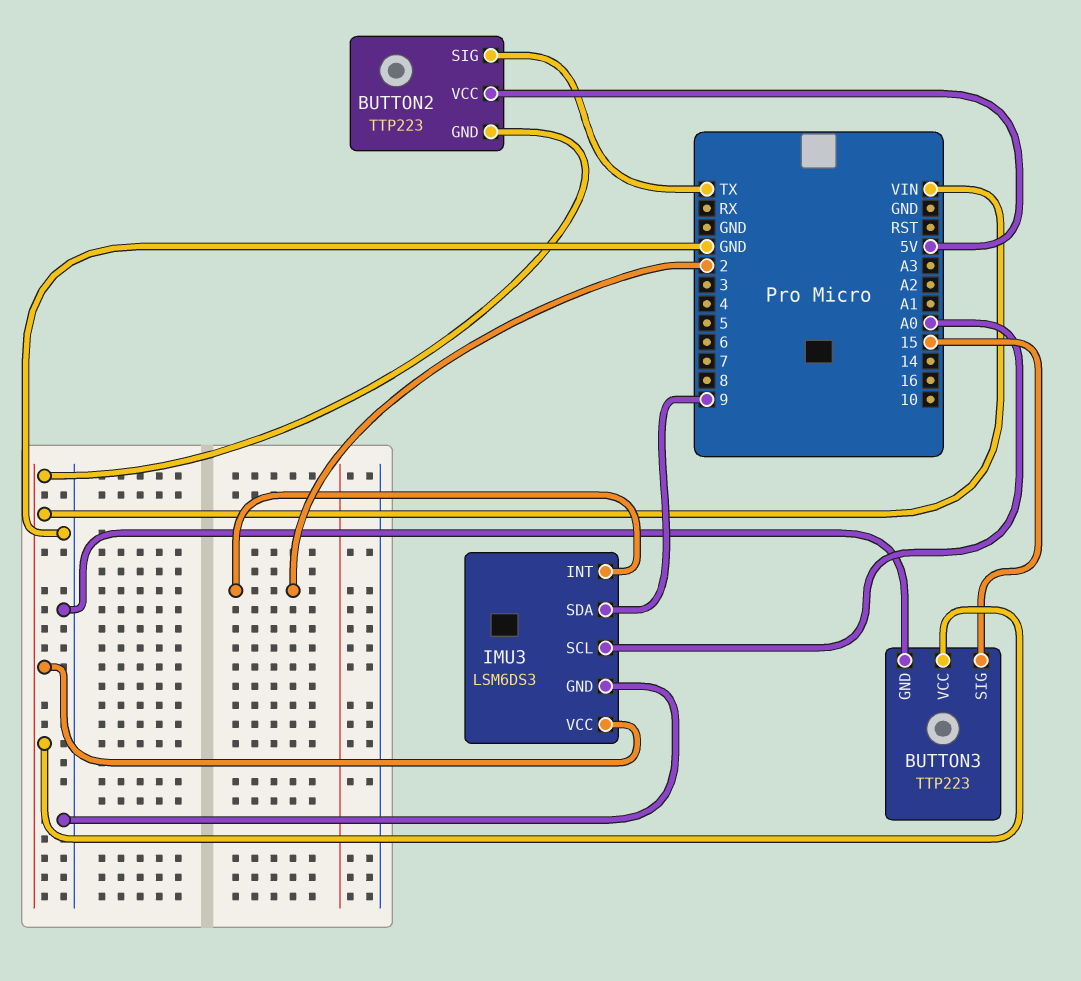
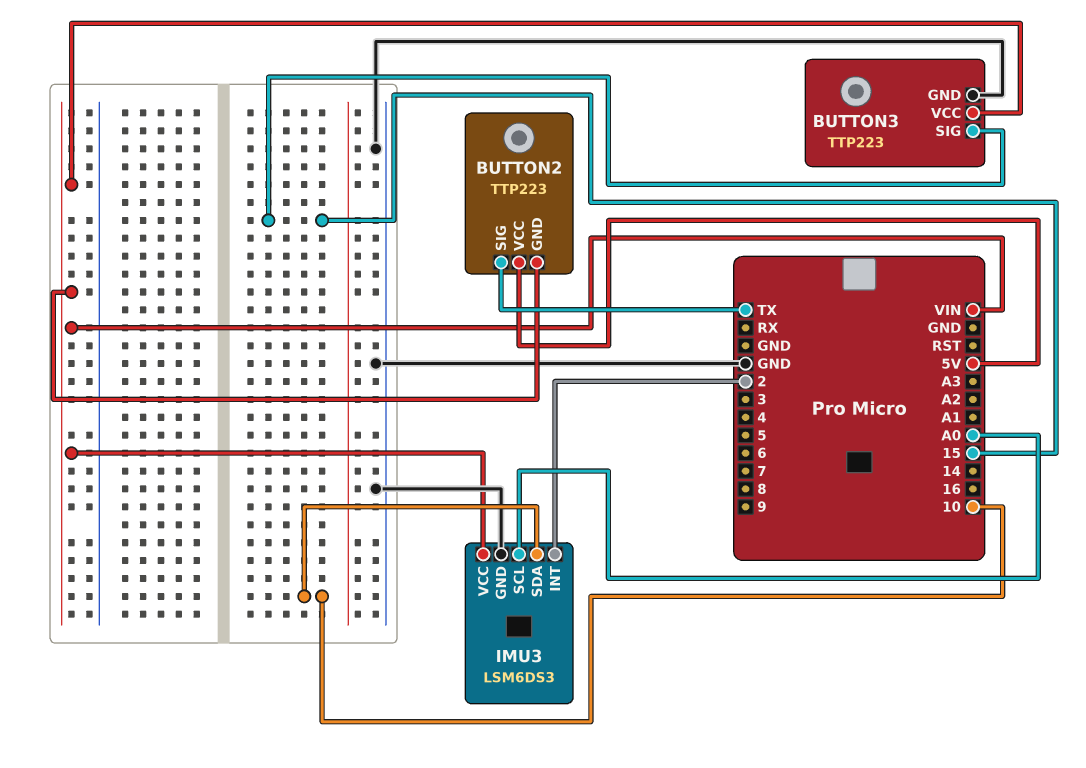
IMU3 pin SDA: 9 -> 10

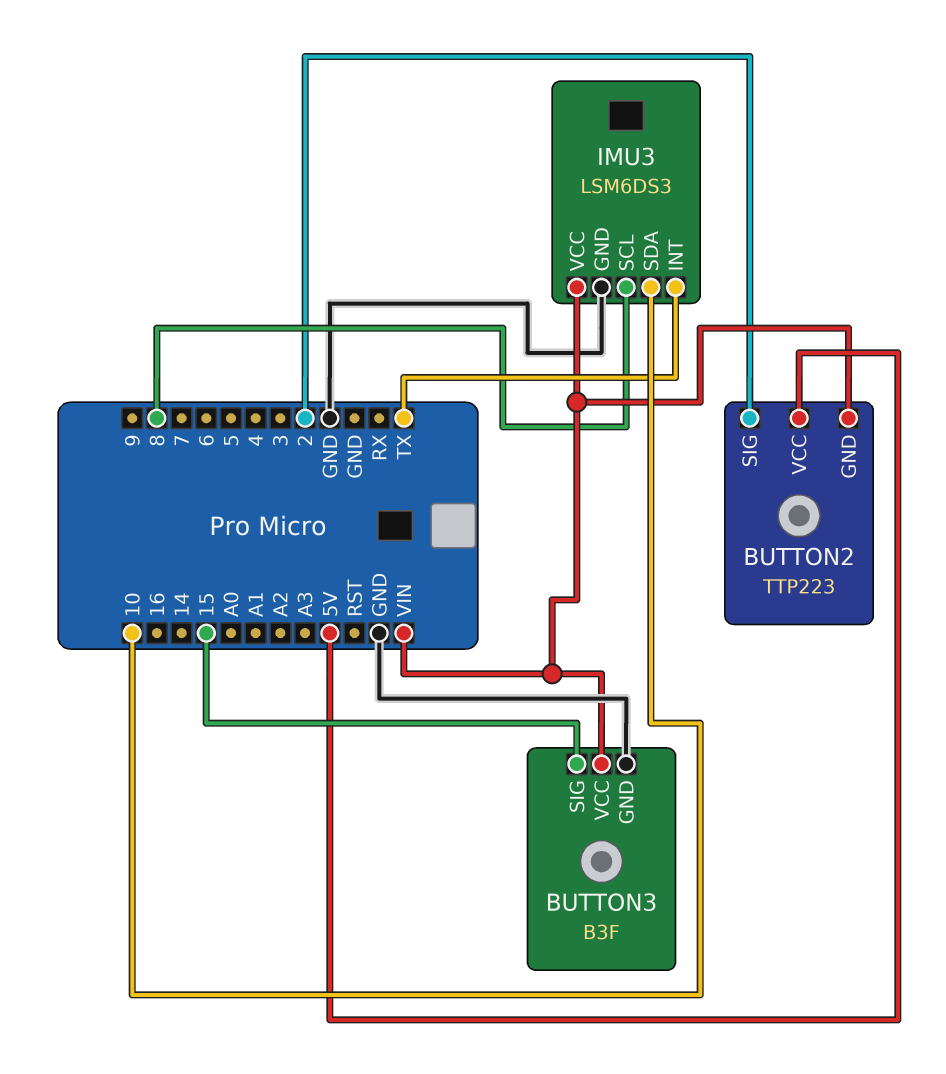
BUTTON2 pin SIG: TX -> 2
BUTTON3: TTP223 -> B3F
IMU3 pin INT: 2 -> TX
IMU3 pin SCL: A0 -> 8

